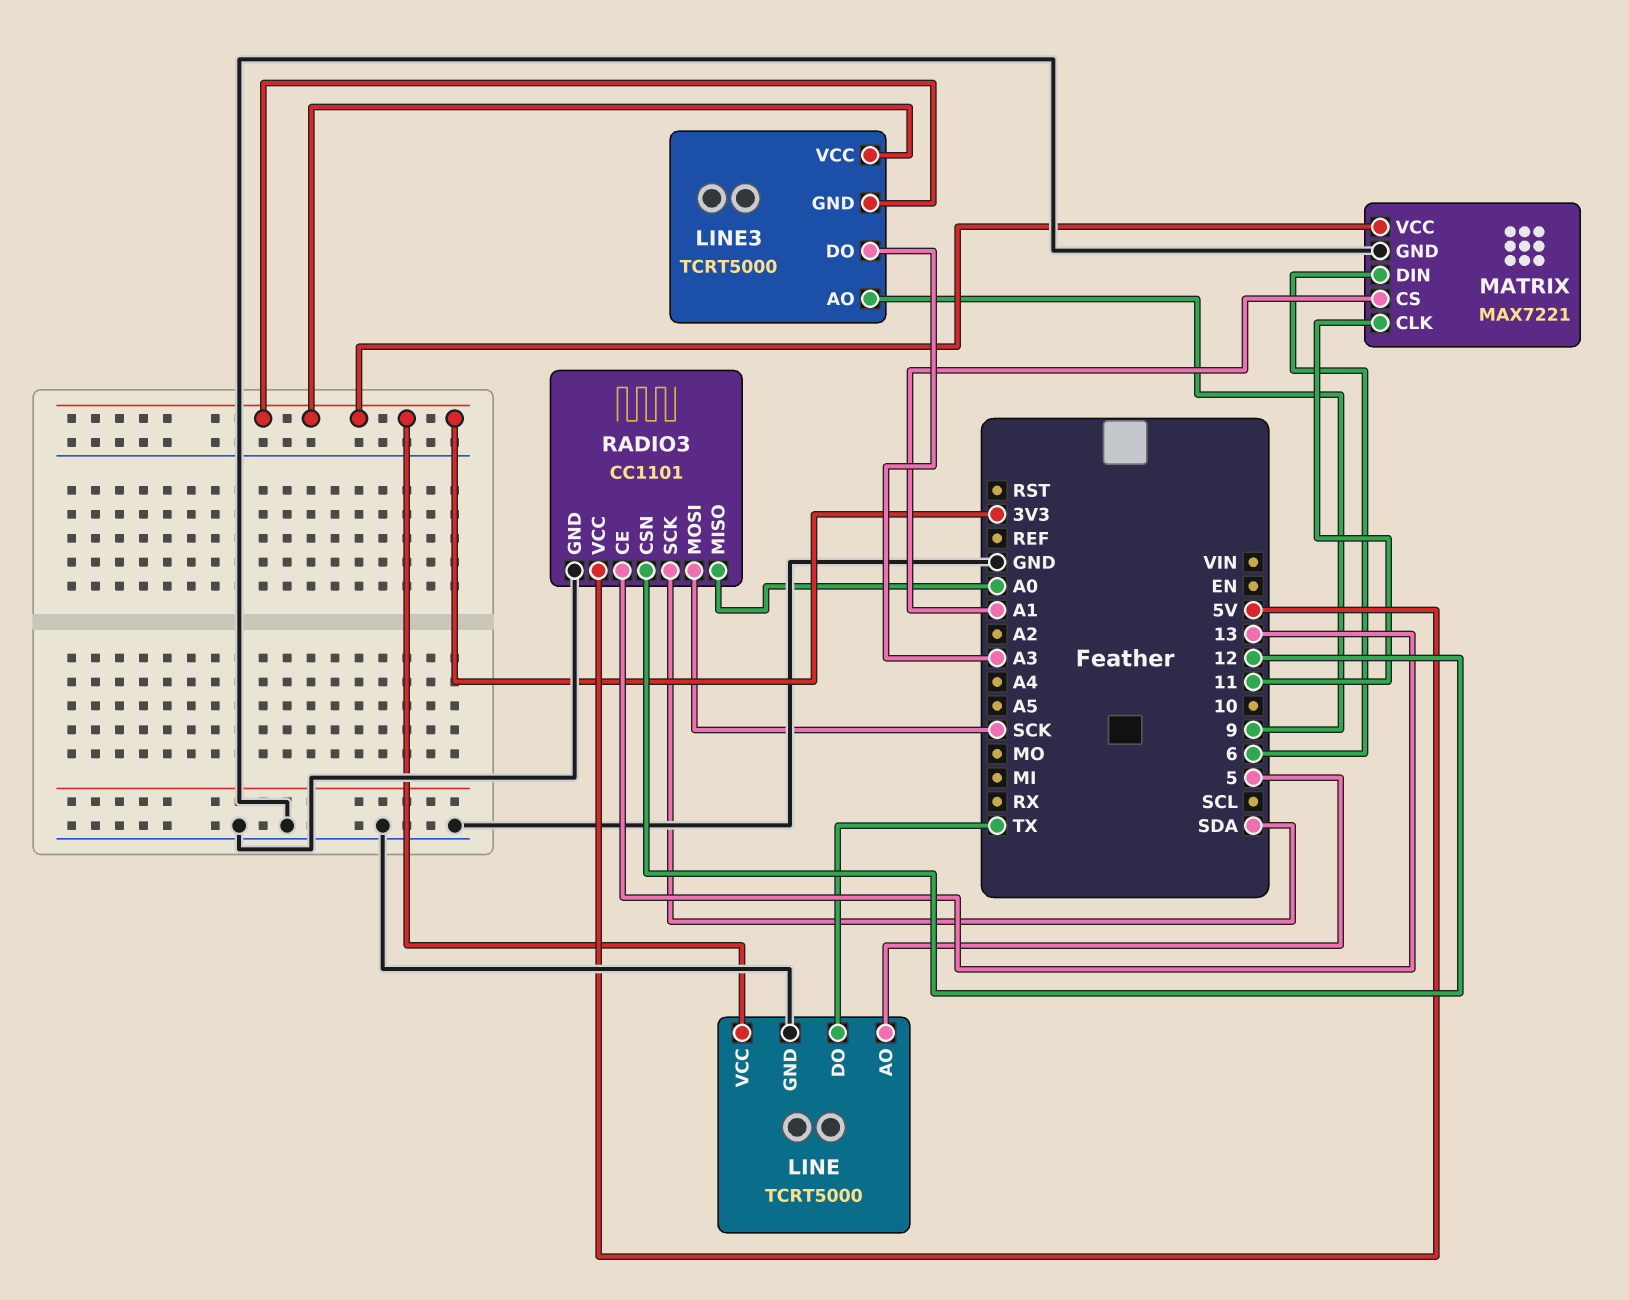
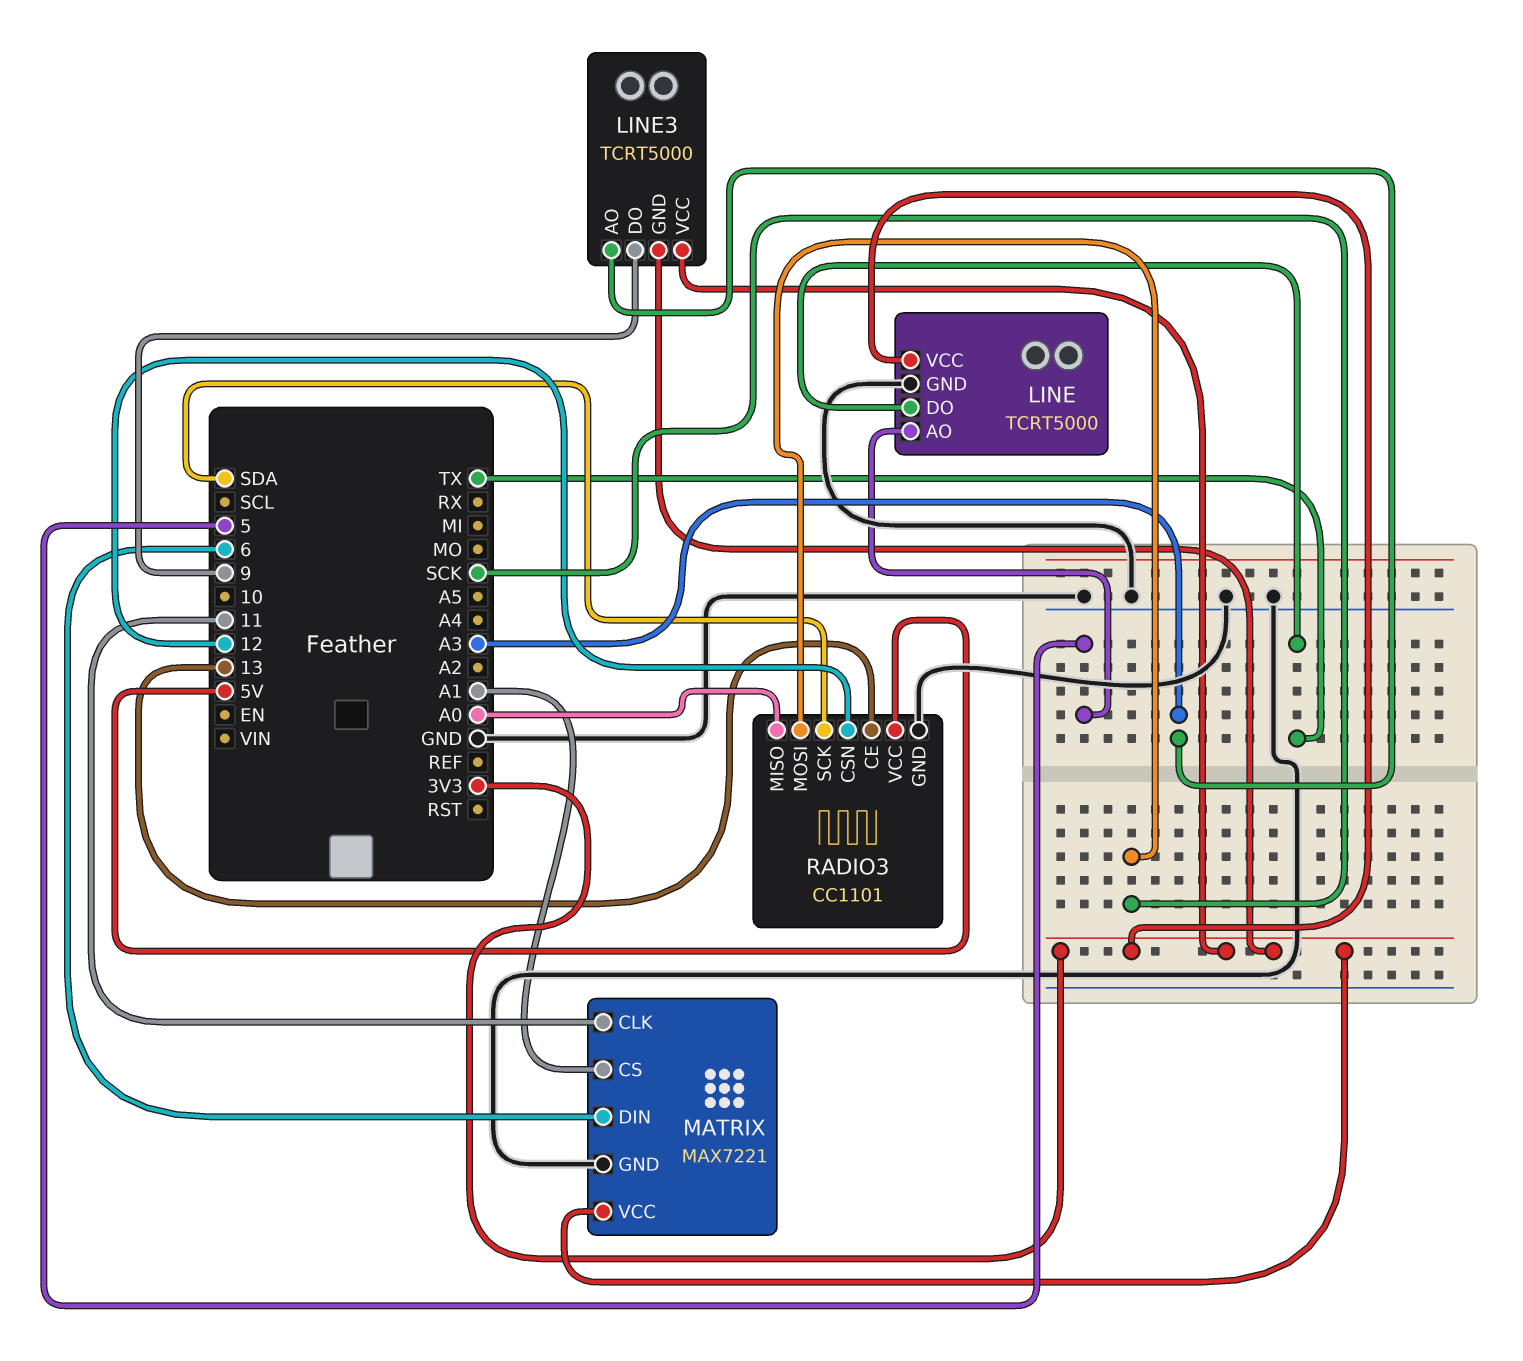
LINE3 pin AO: 9 -> A3
LINE3 pin DO: A3 -> 9

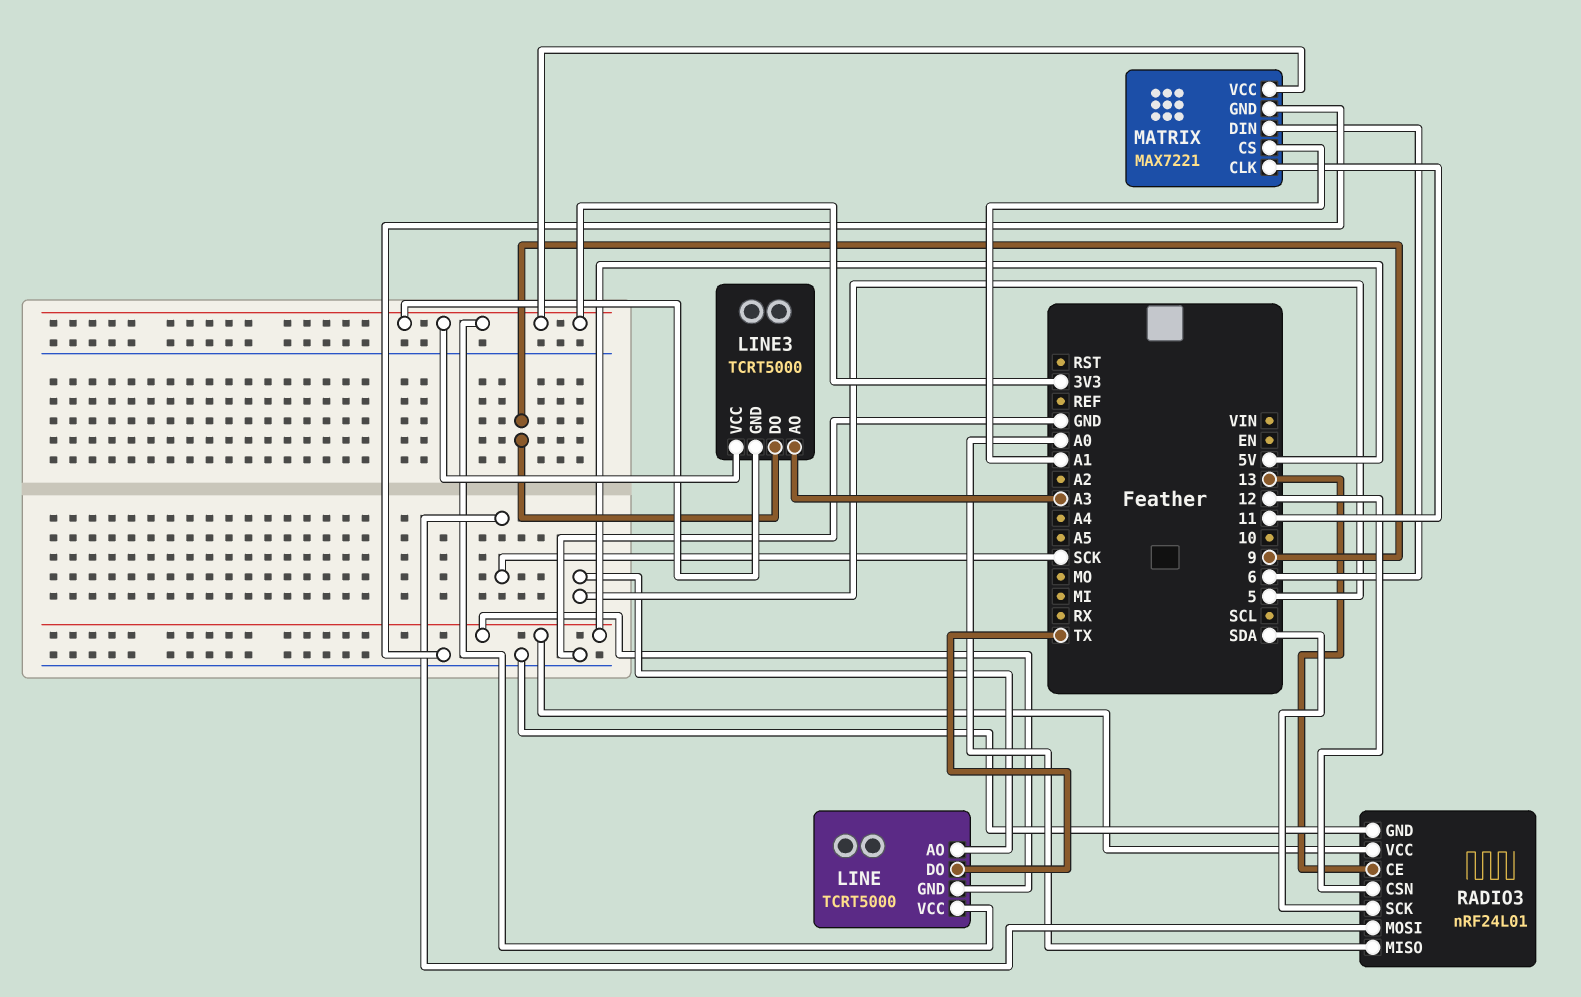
LINE pin GND: GND -> 5V
RADIO3: CC1101 -> nRF24L01

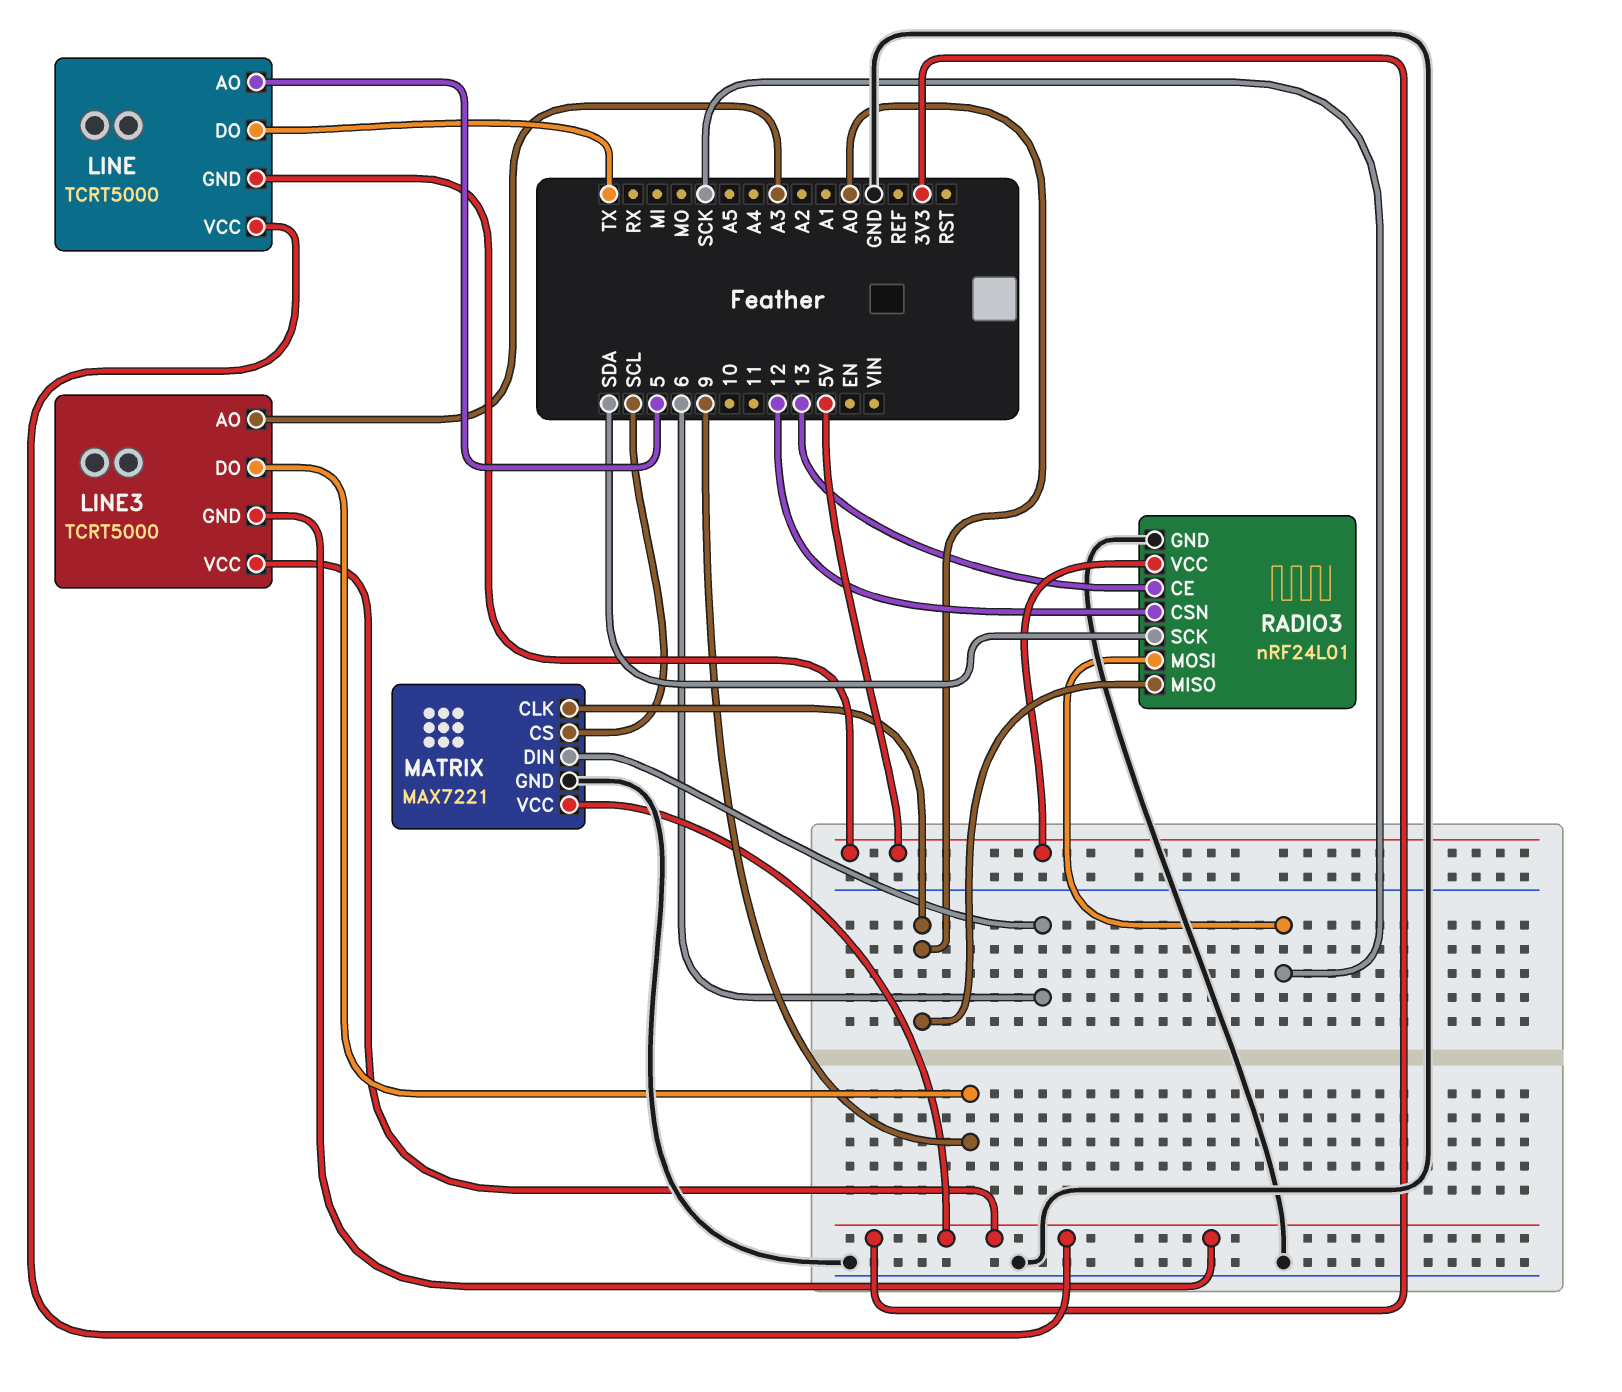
MATRIX pin CLK: 11 -> A0
MATRIX pin CS: A1 -> SCL

